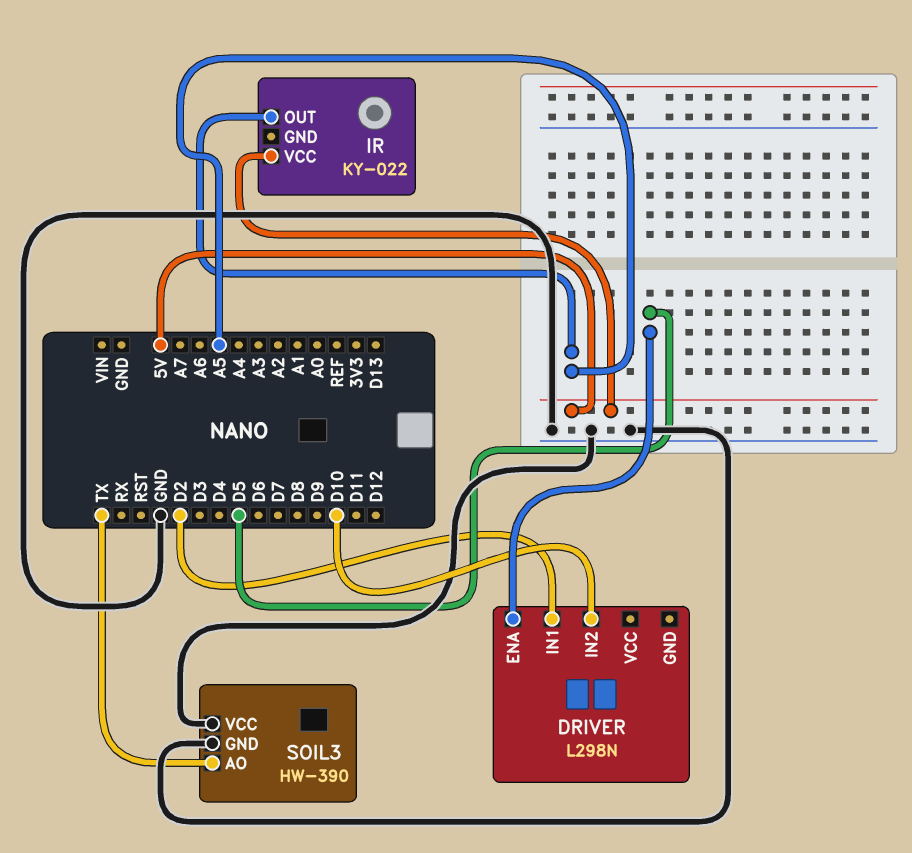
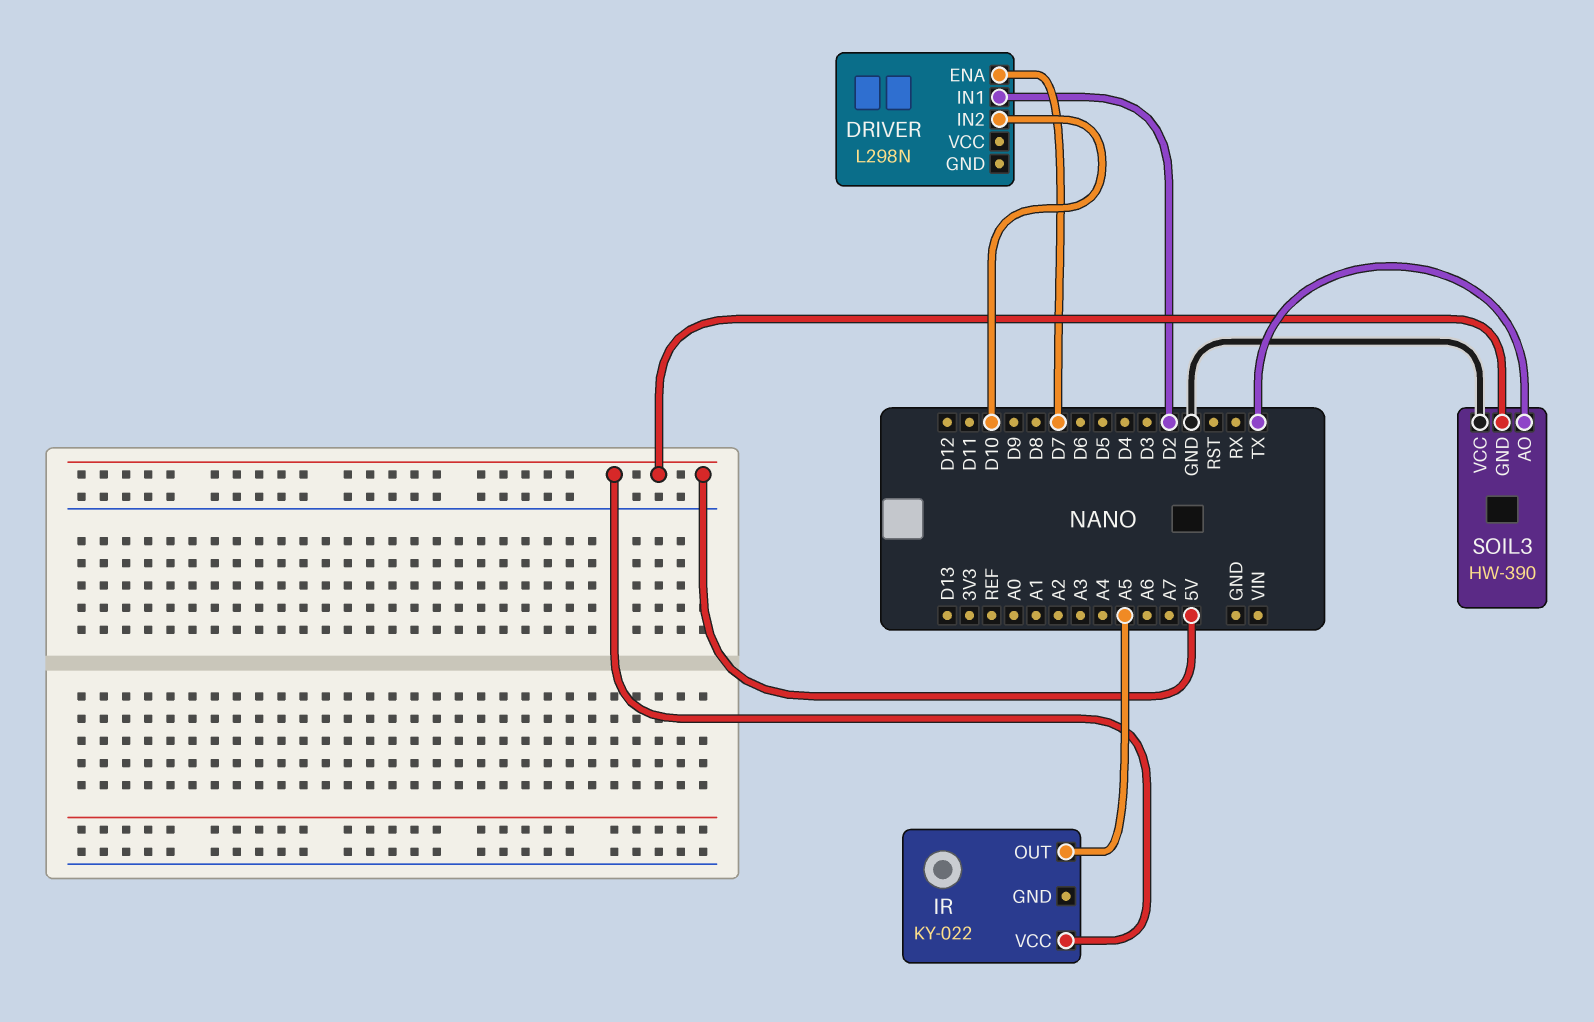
DRIVER pin ENA: D5 -> D7
SOIL3 pin GND: GND -> 5V

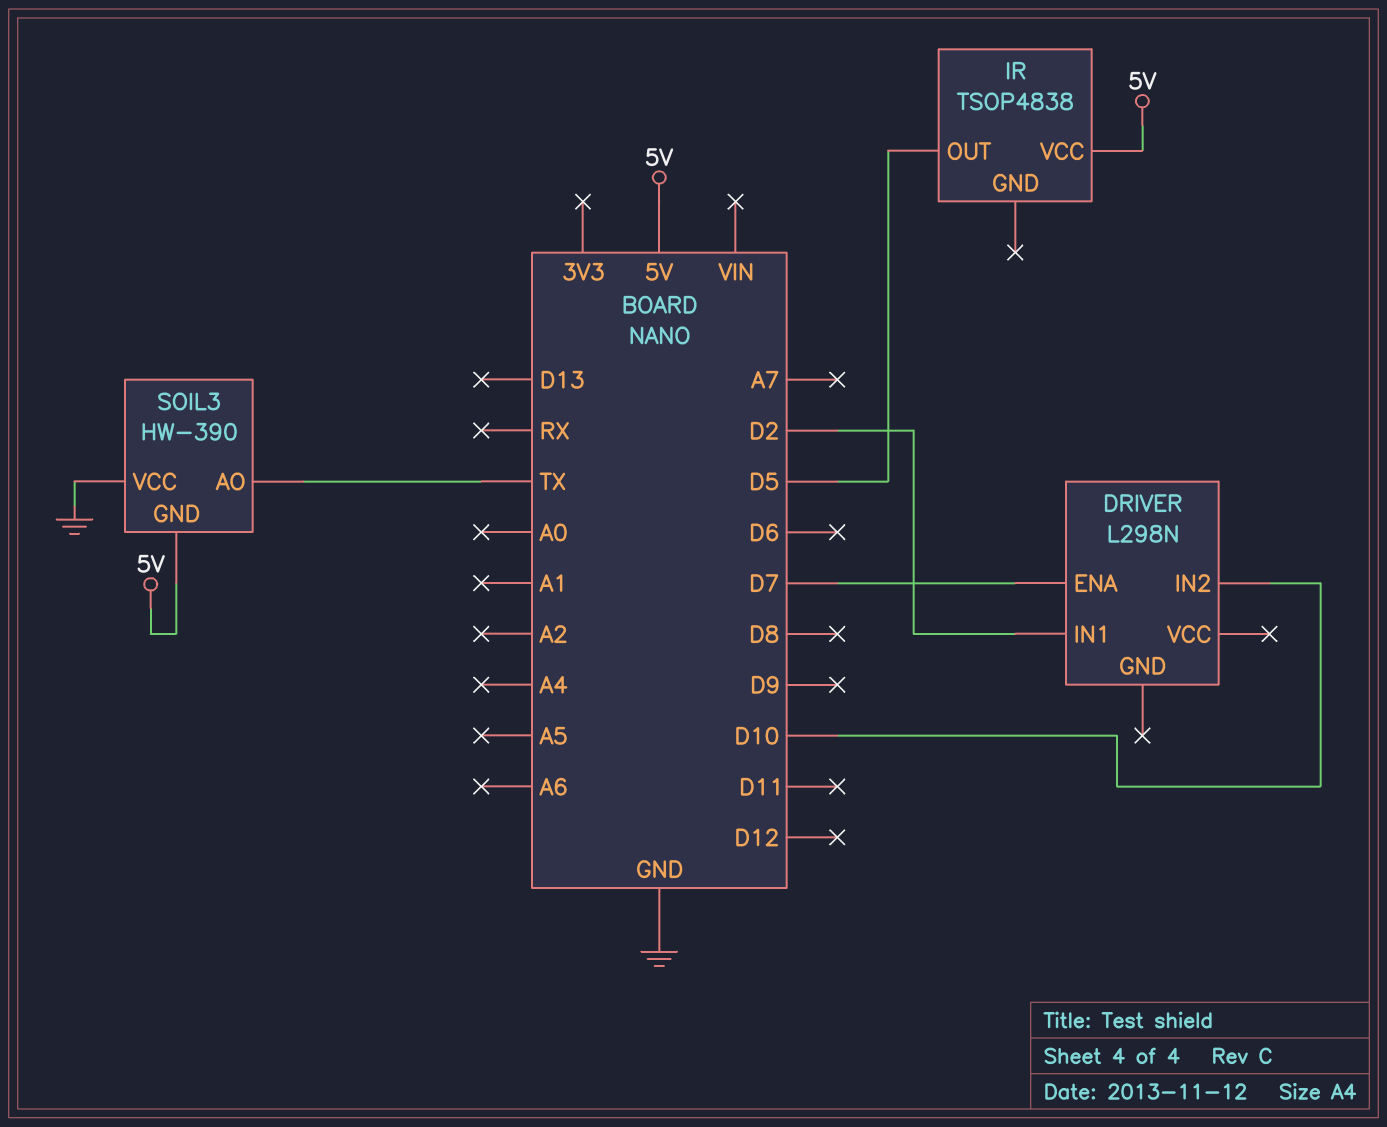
IR: KY-022 -> TSOP4838
IR pin OUT: A5 -> D5

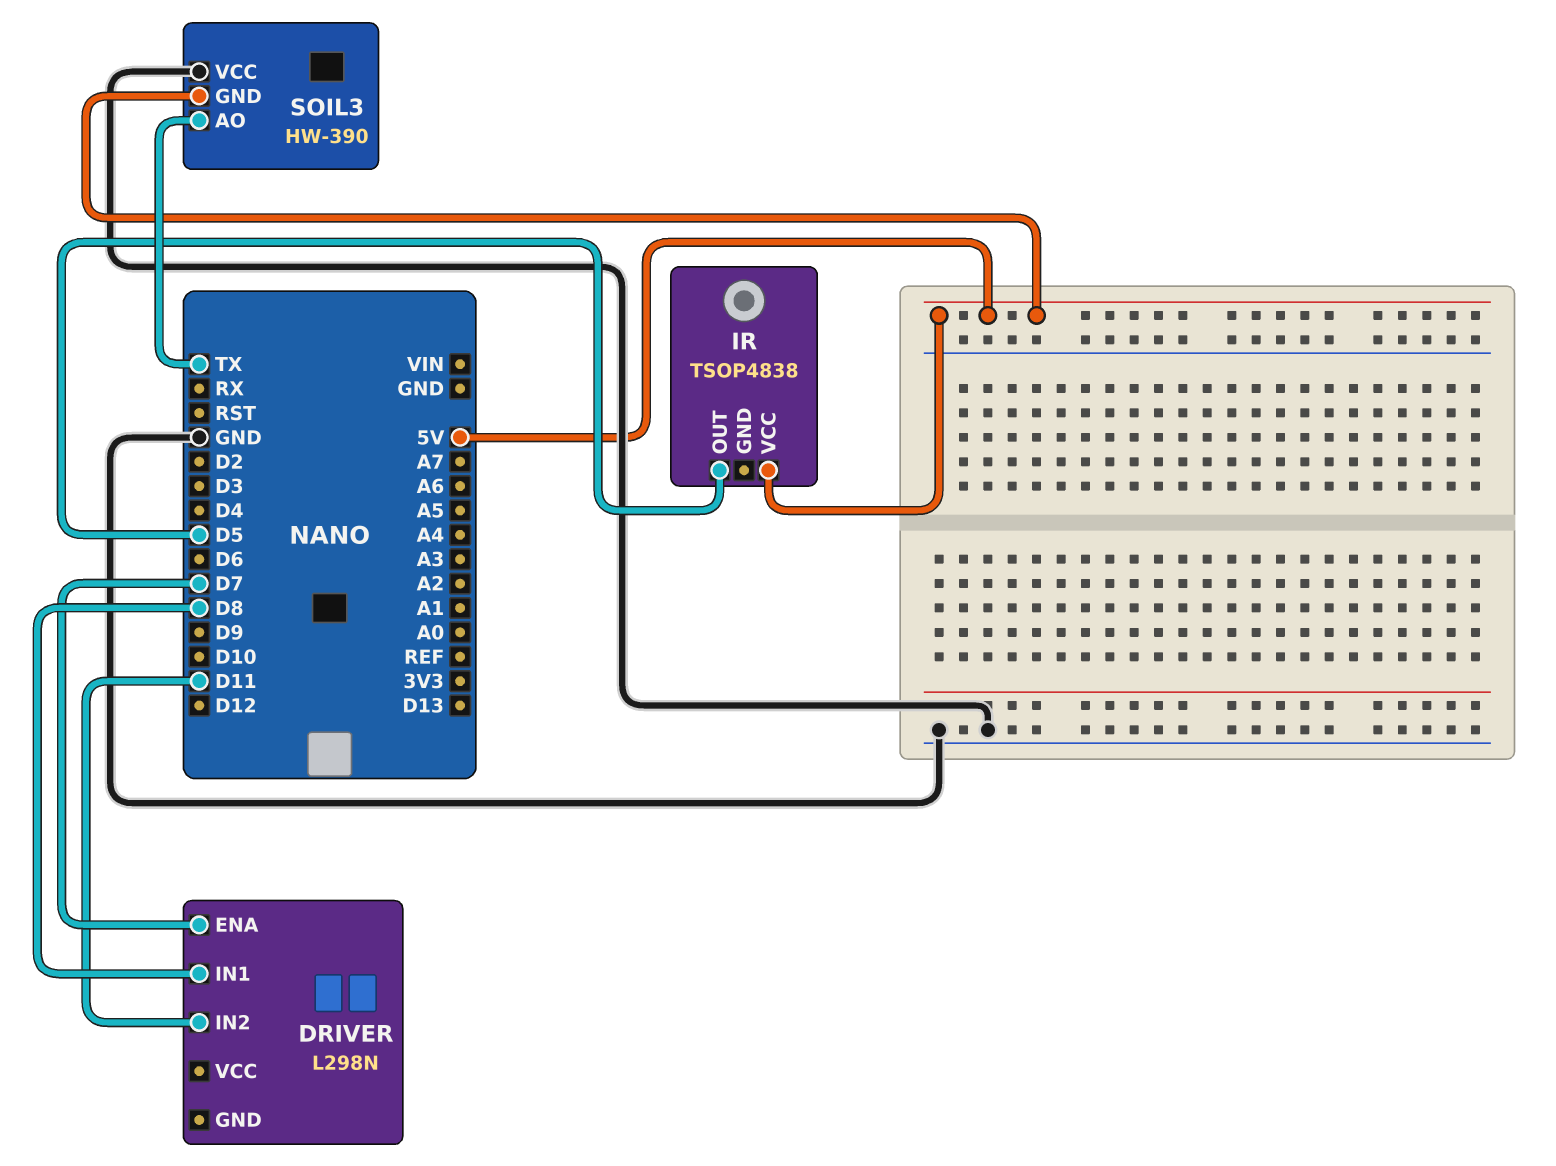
DRIVER pin IN1: D2 -> D8
DRIVER pin IN2: D10 -> D11

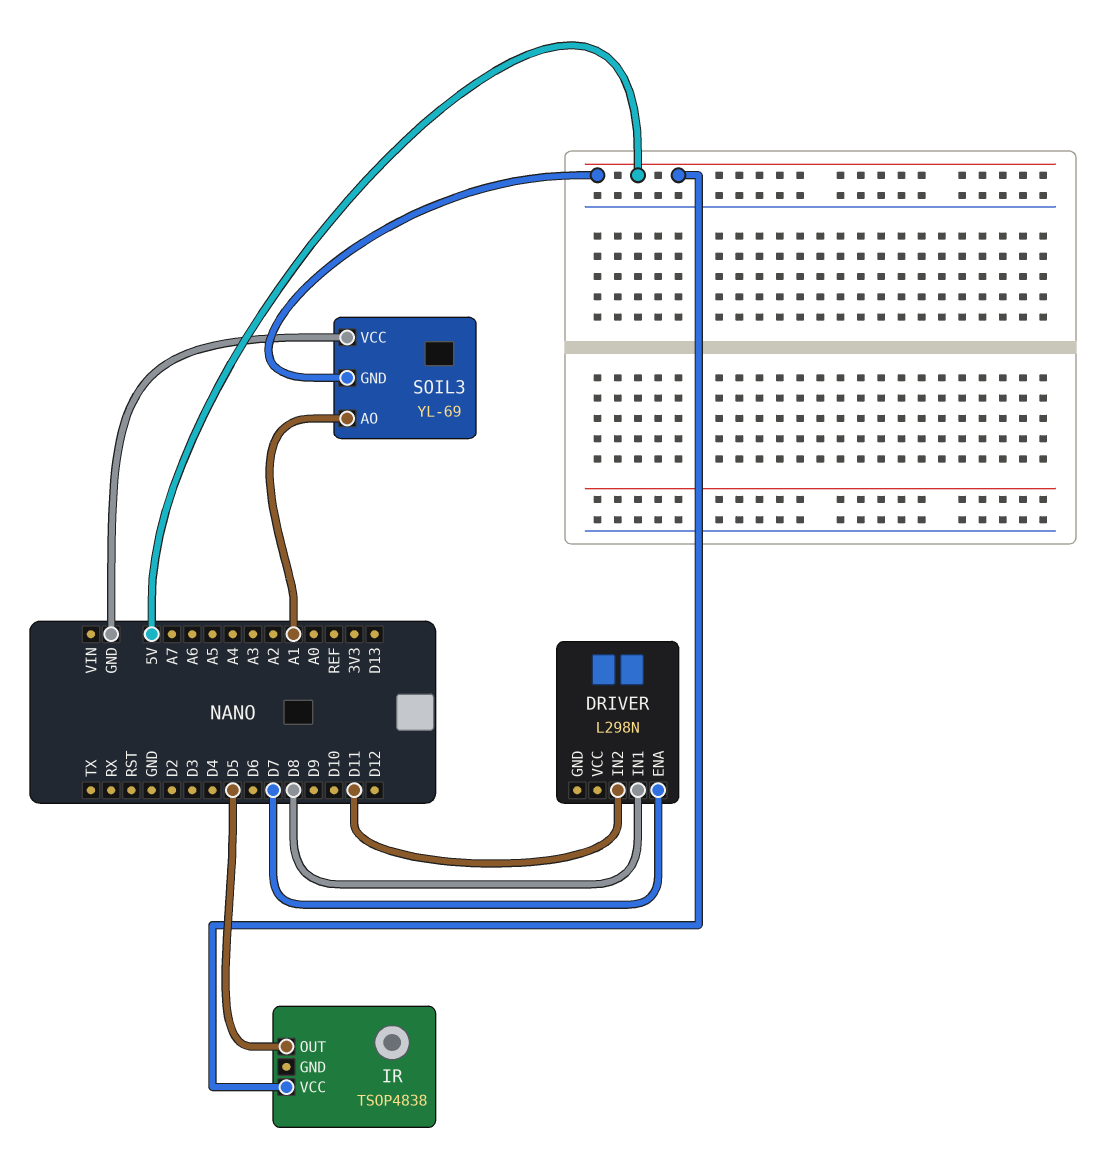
SOIL3: HW-390 -> YL-69
SOIL3 pin AO: TX -> A1

